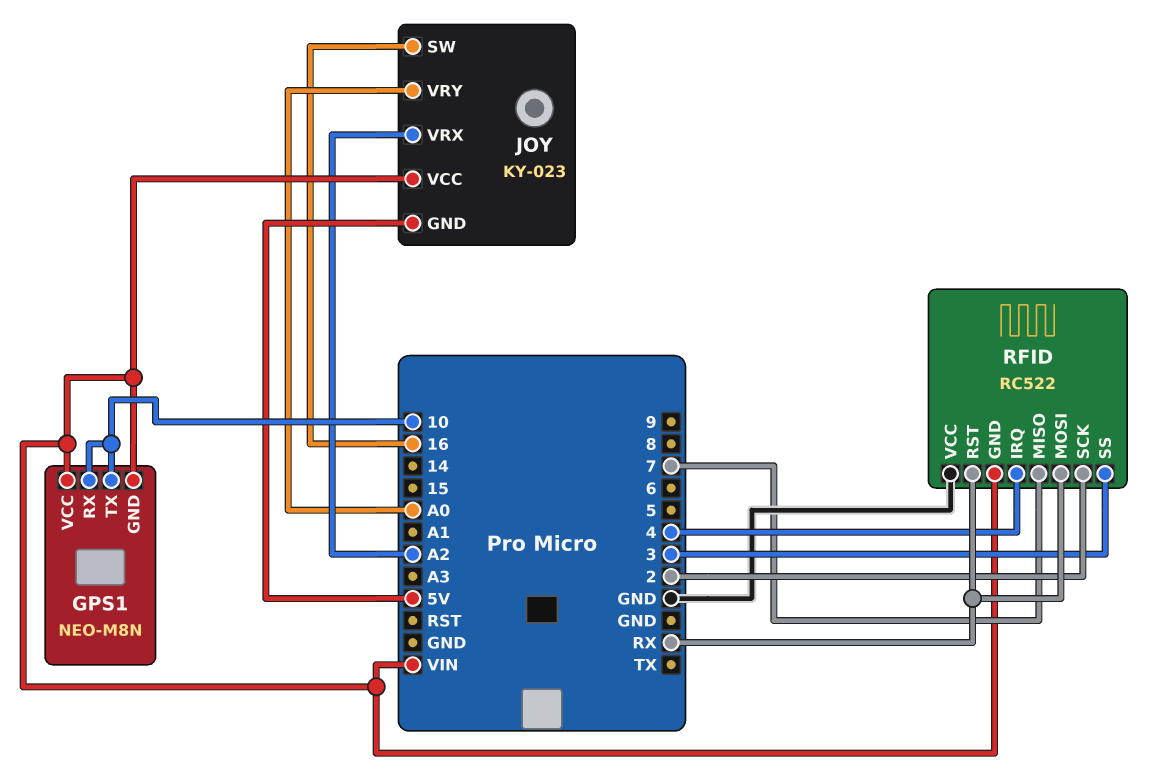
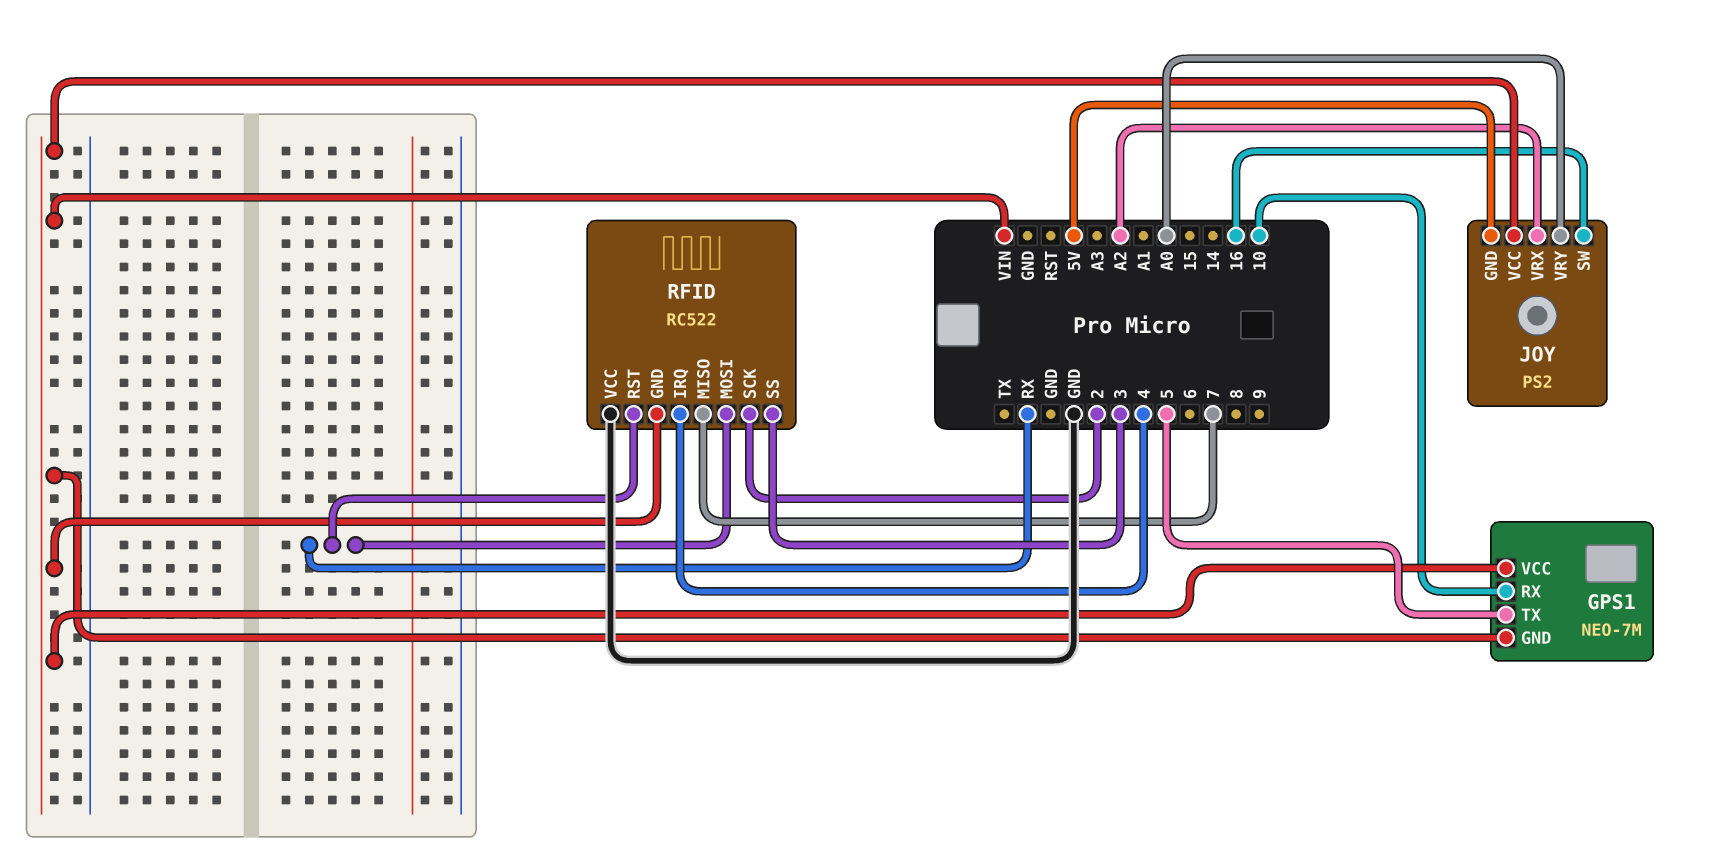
GPS1: NEO-M8N -> NEO-7M
GPS1 pin TX: 10 -> 5
JOY: KY-023 -> PS2

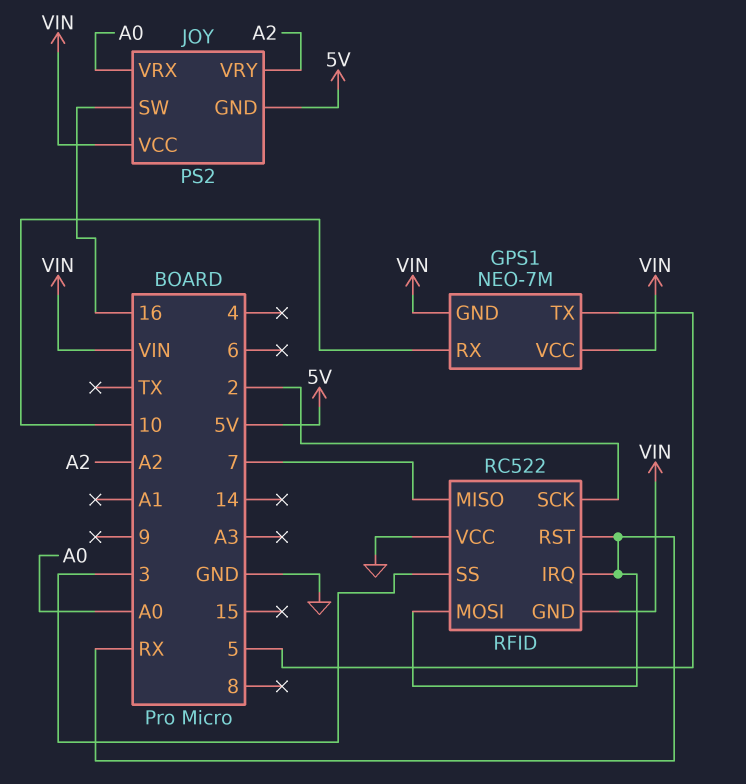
JOY pin VRX: A2 -> A0
JOY pin VRY: A0 -> A2
RFID pin IRQ: 4 -> RX

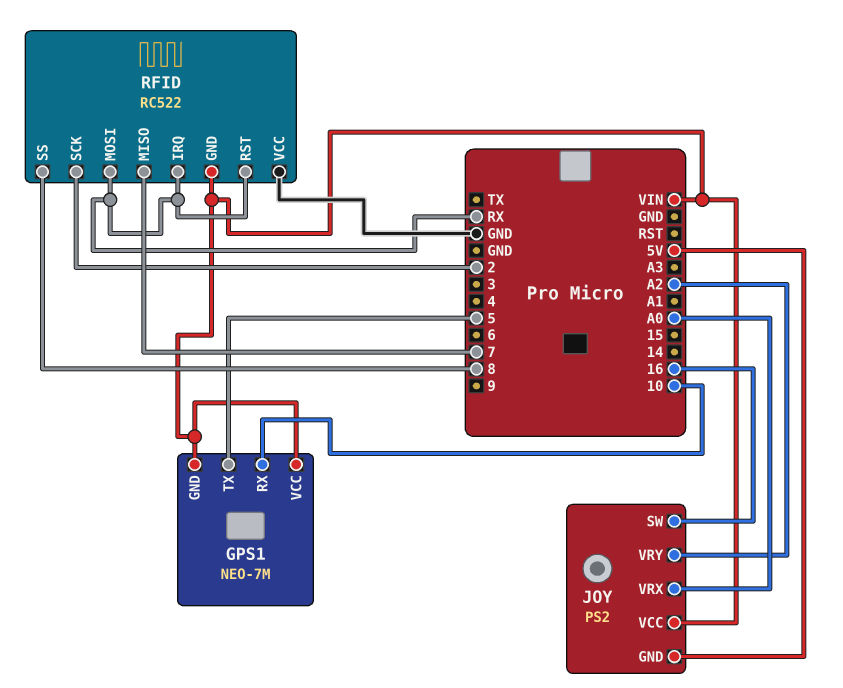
RFID pin SS: 3 -> 8

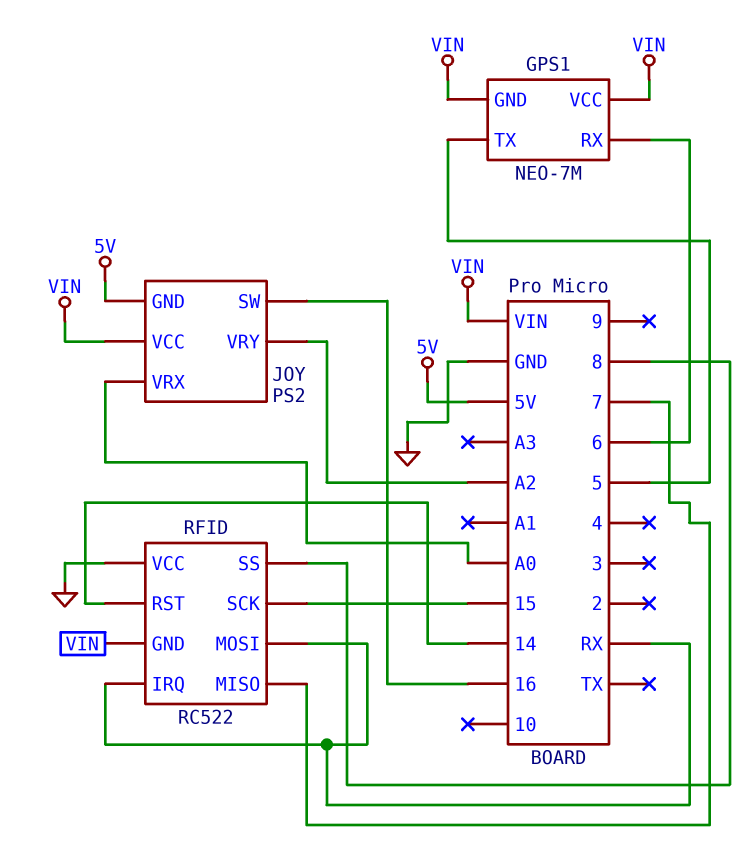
GPS1 pin RX: 10 -> 6
RFID pin RST: RX -> 14
RFID pin SCK: 2 -> 15

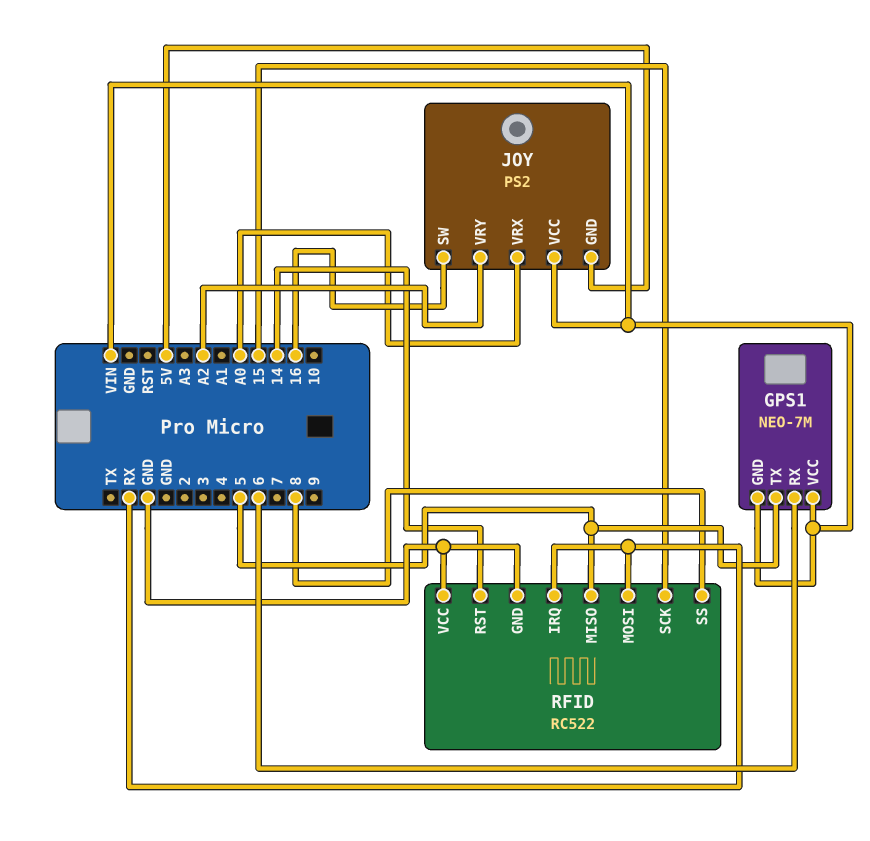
RFID pin GND: VIN -> GND
RFID pin MISO: 7 -> 5

